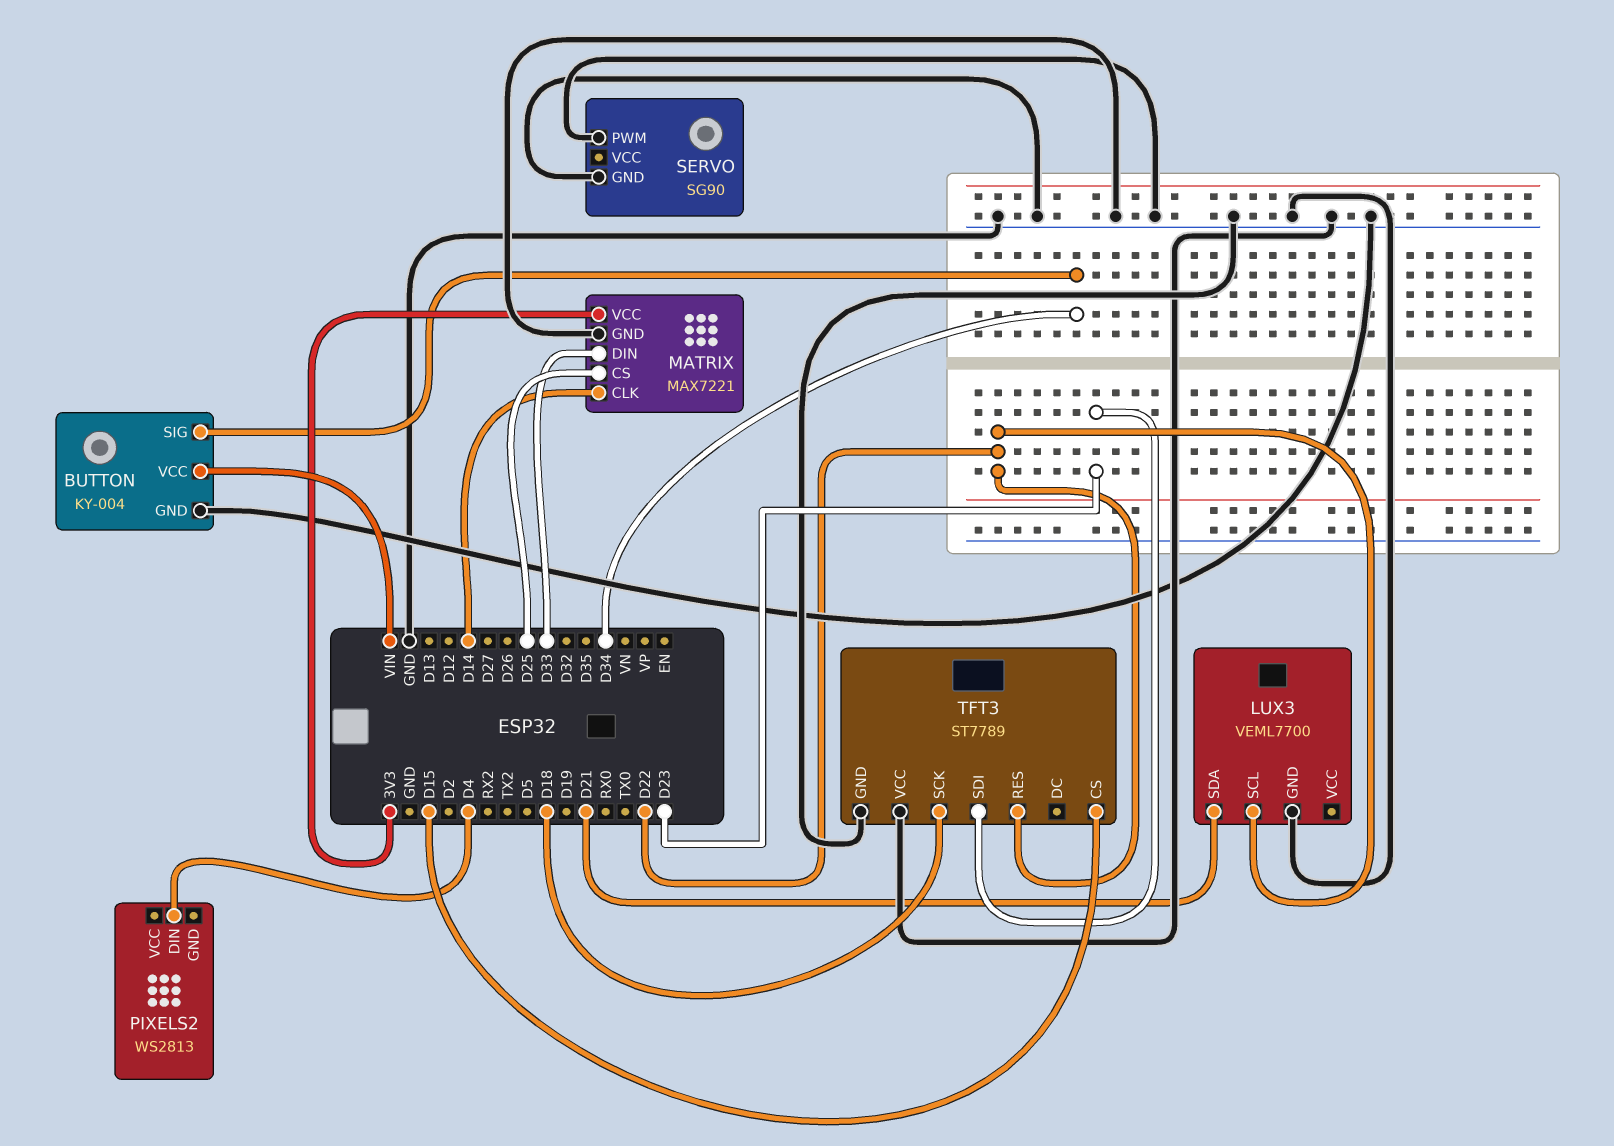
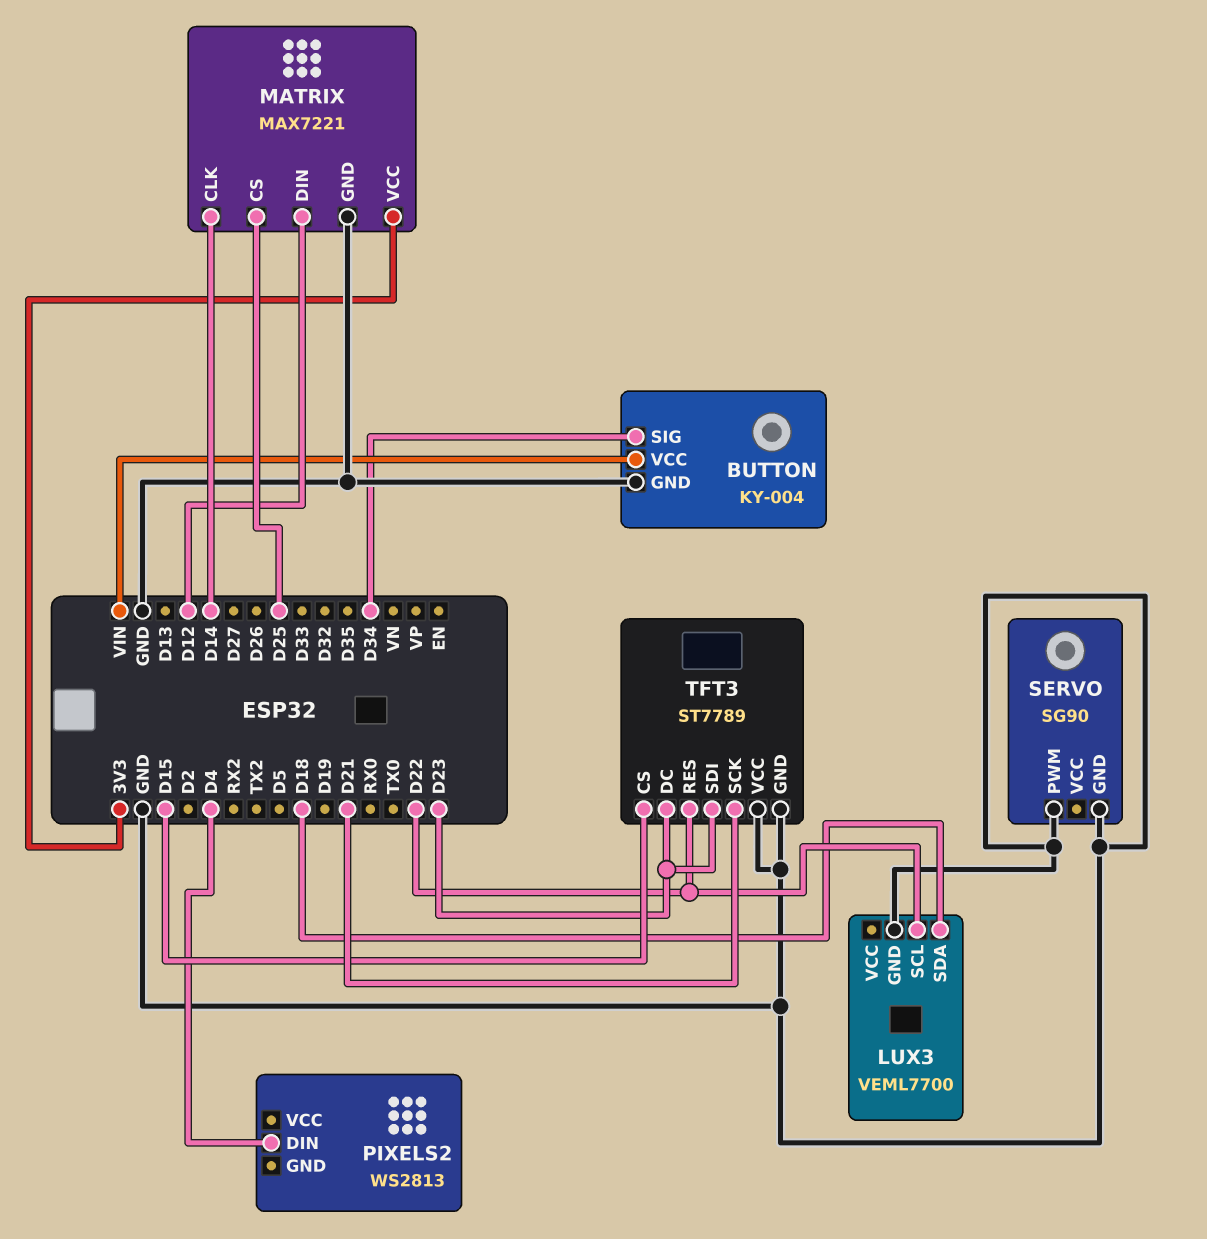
LUX3 pin SDA: D21 -> D18
MATRIX pin DIN: D33 -> D12
TFT3 pin DC: none -> D23
TFT3 pin SCK: D18 -> D21

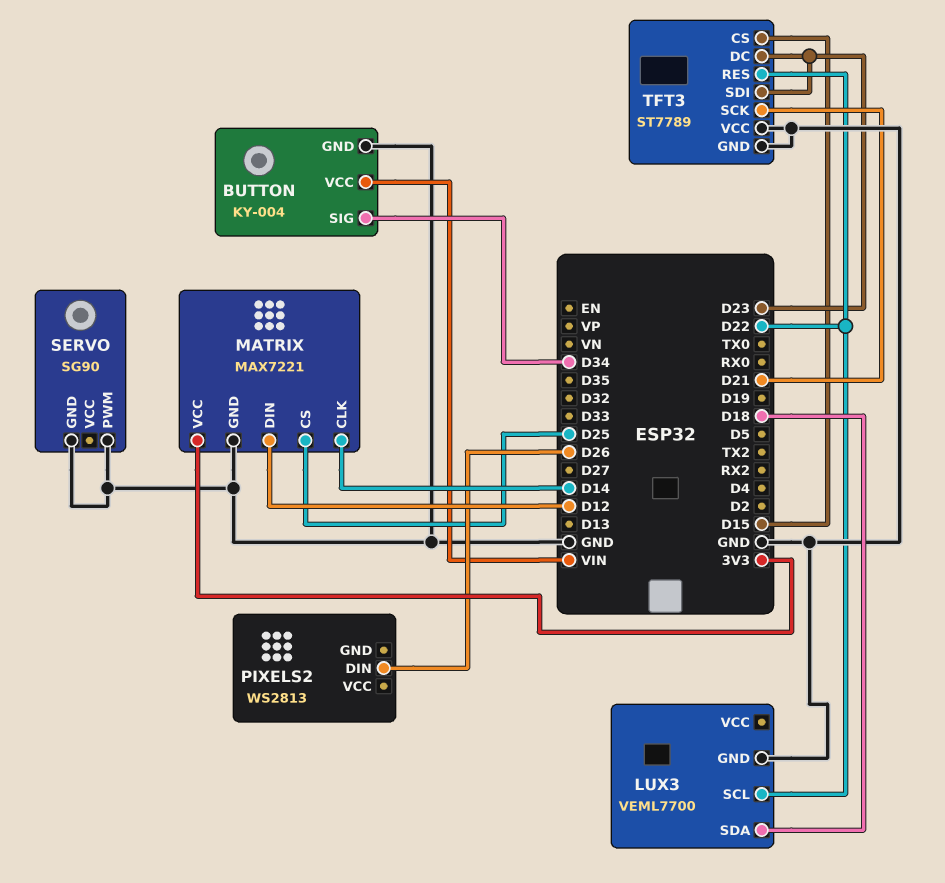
PIXELS2 pin DIN: D4 -> D26

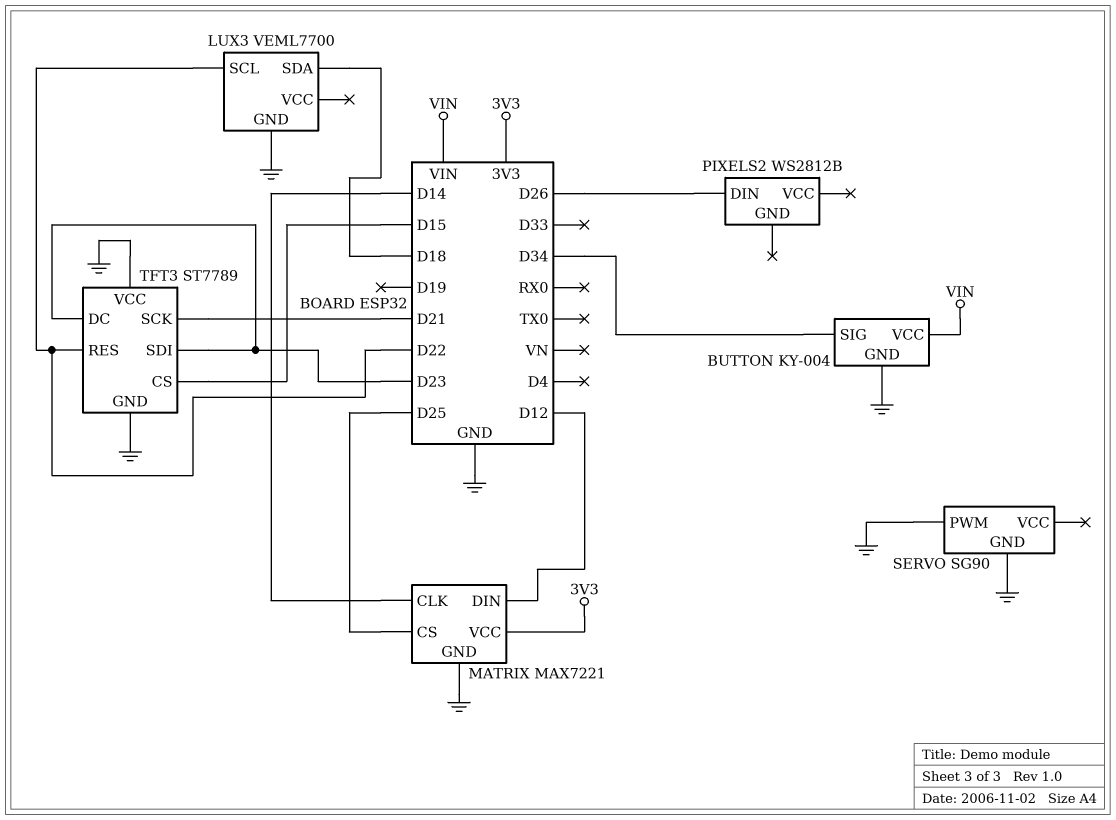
PIXELS2: WS2813 -> WS2812B

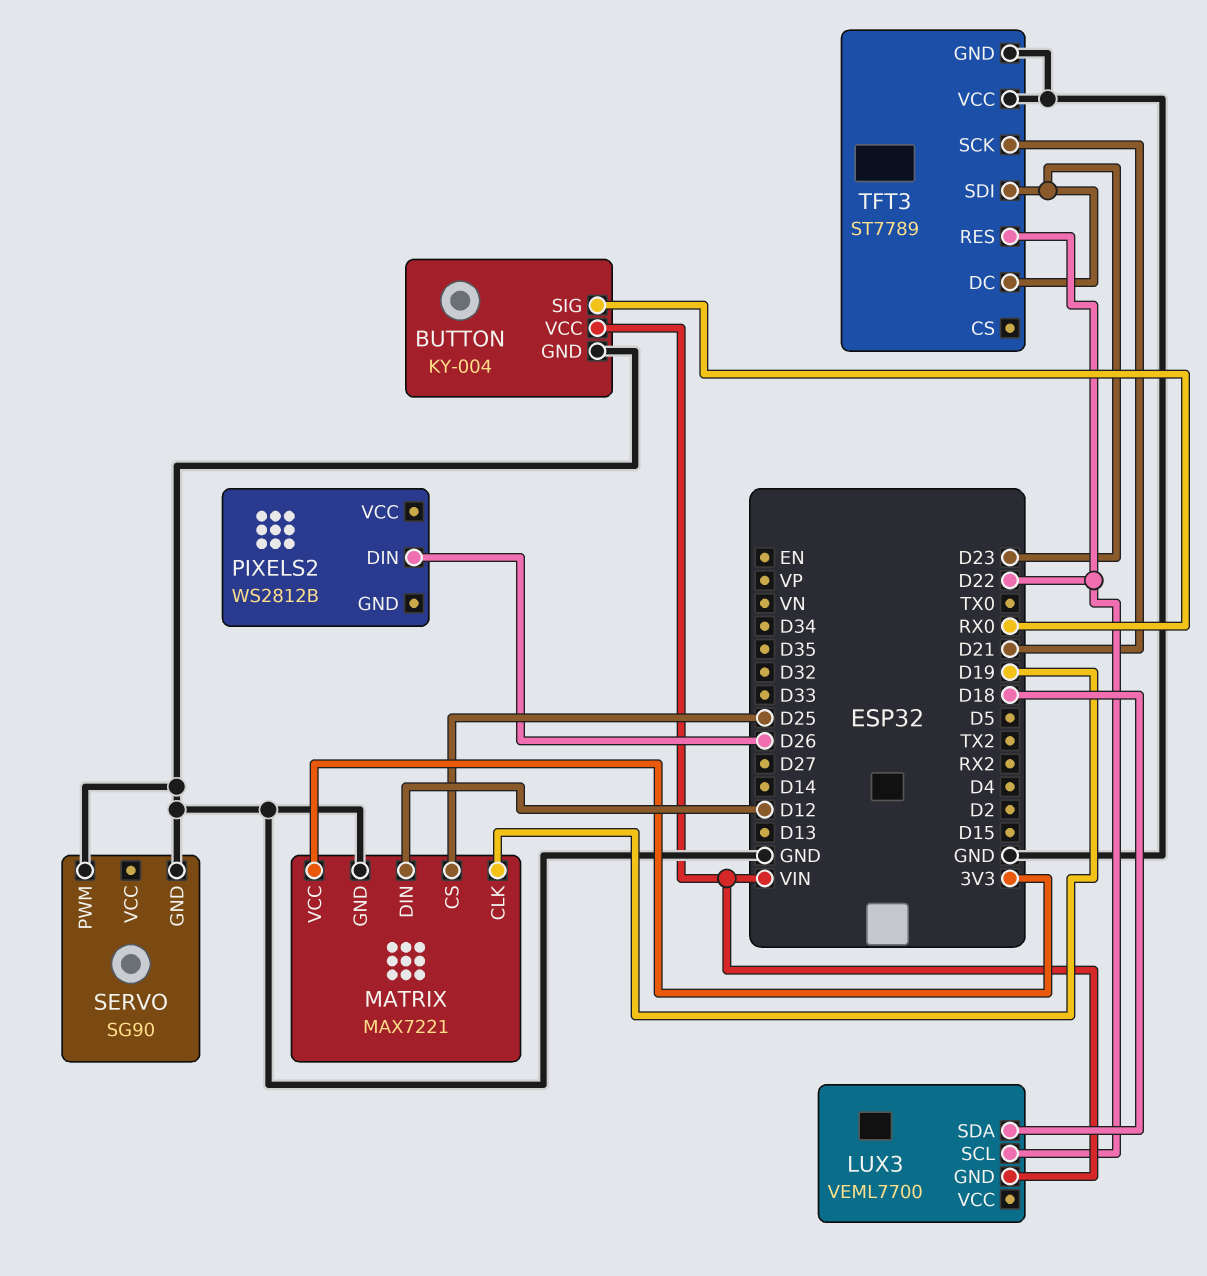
BUTTON pin SIG: D34 -> RX0
LUX3 pin GND: GND -> VIN
MATRIX pin CLK: D14 -> D19
TFT3 pin CS: D15 -> none

